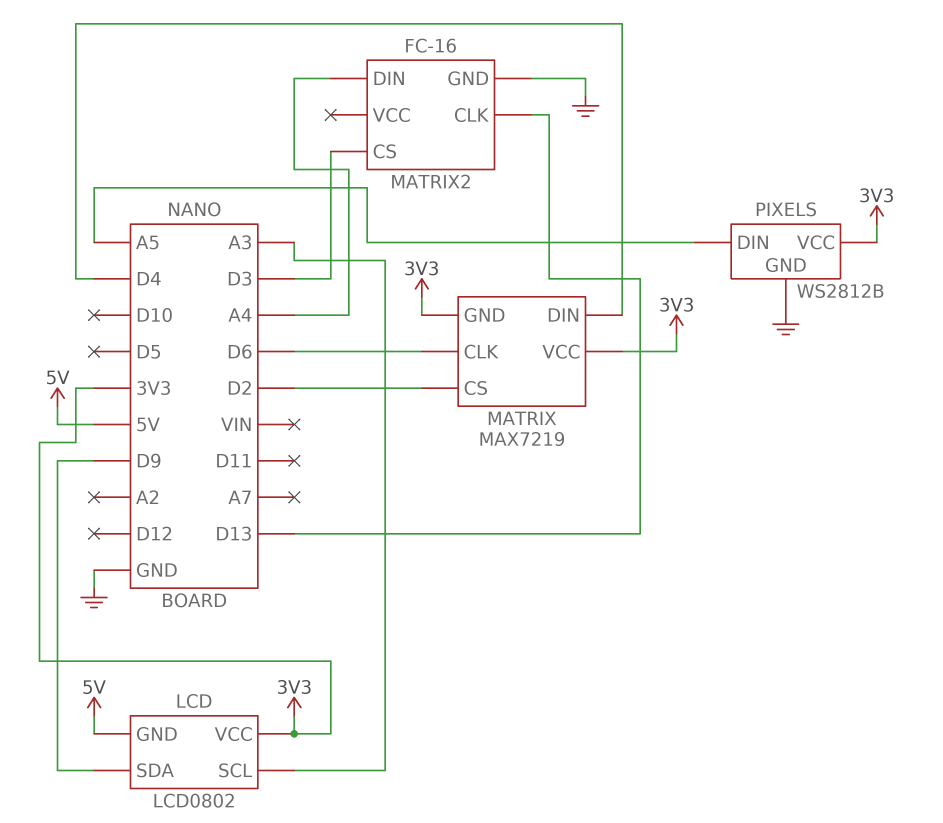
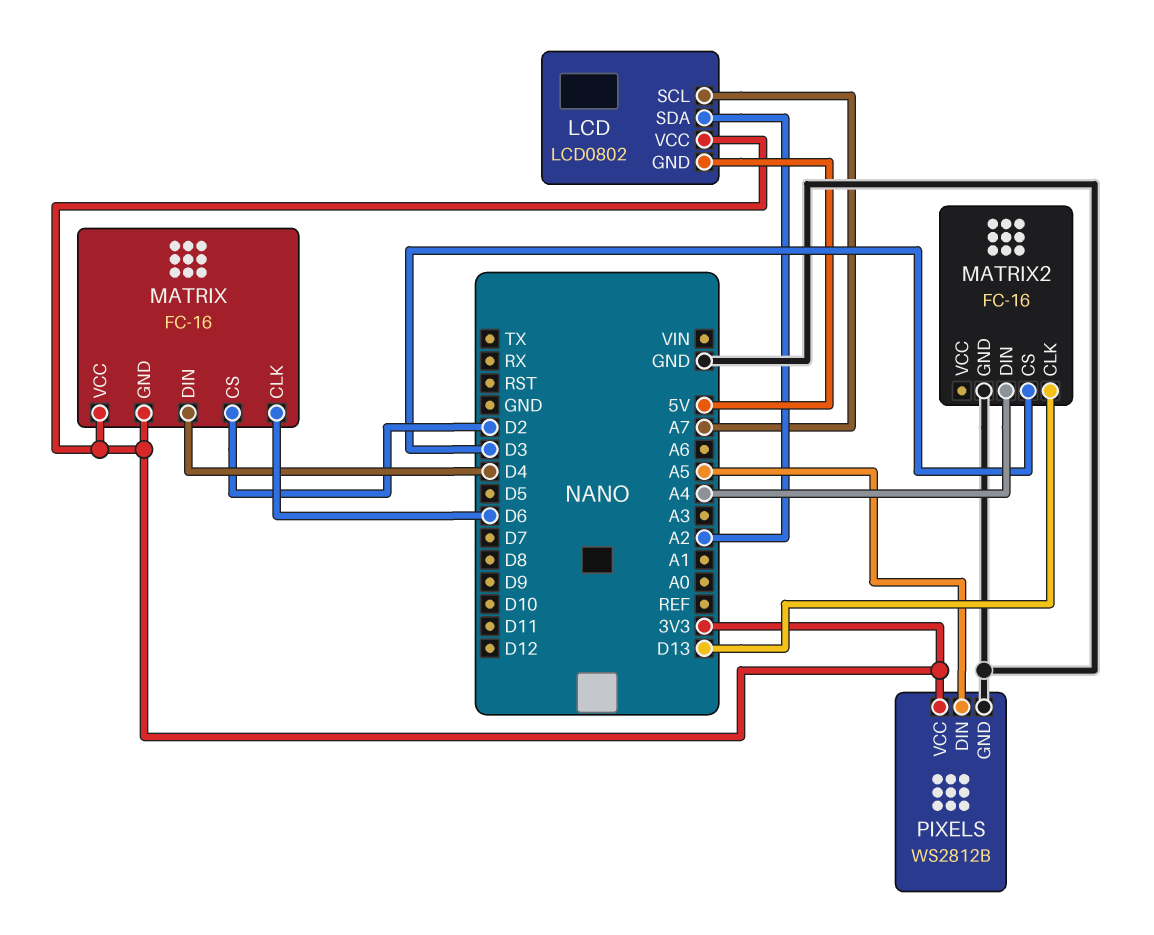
LCD pin SCL: A3 -> A7
LCD pin SDA: D9 -> A2
MATRIX: MAX7219 -> FC-16

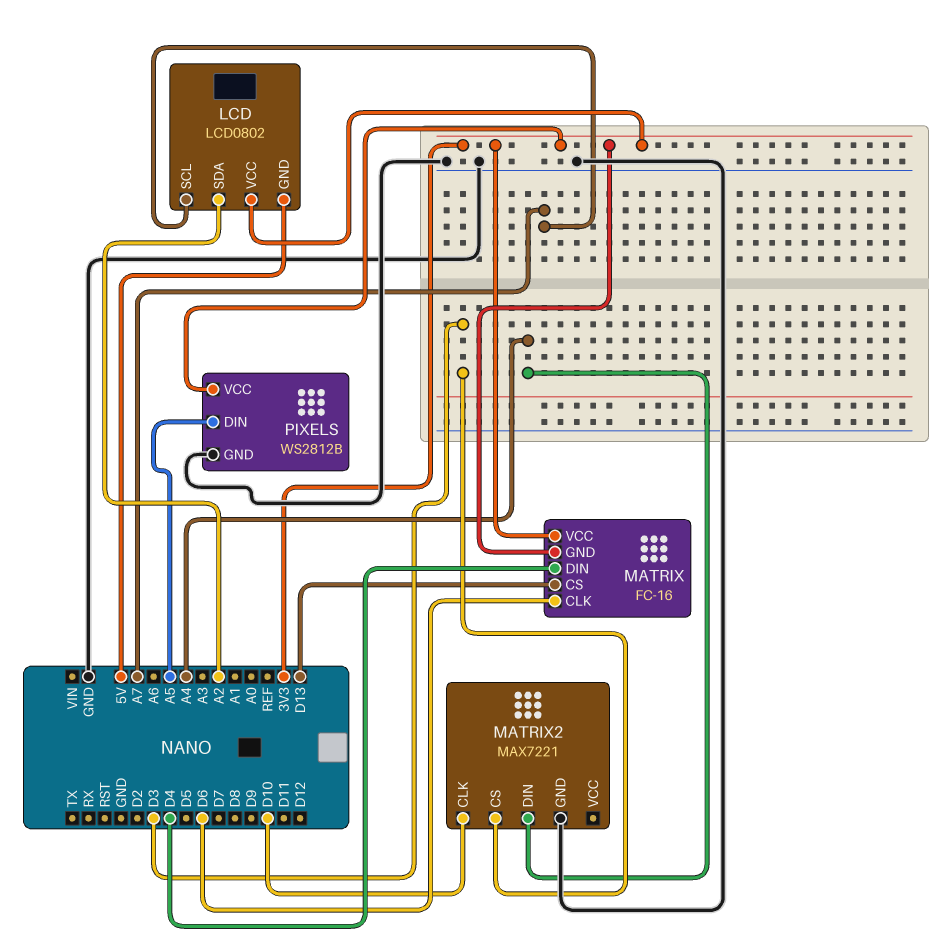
MATRIX pin CS: D2 -> D13
MATRIX2: FC-16 -> MAX7221
MATRIX2 pin CLK: D13 -> D10

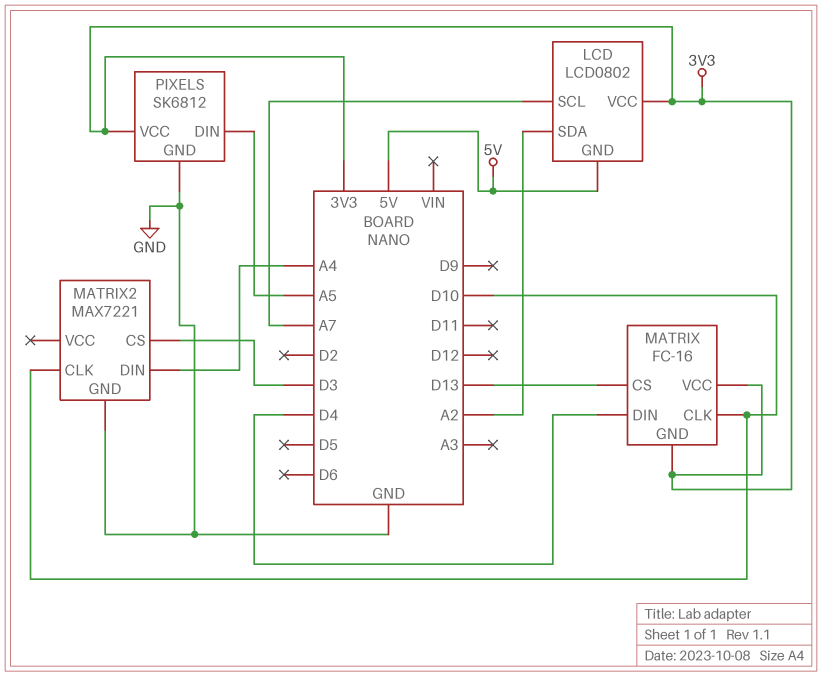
MATRIX pin CLK: D6 -> D10
PIXELS: WS2812B -> SK6812

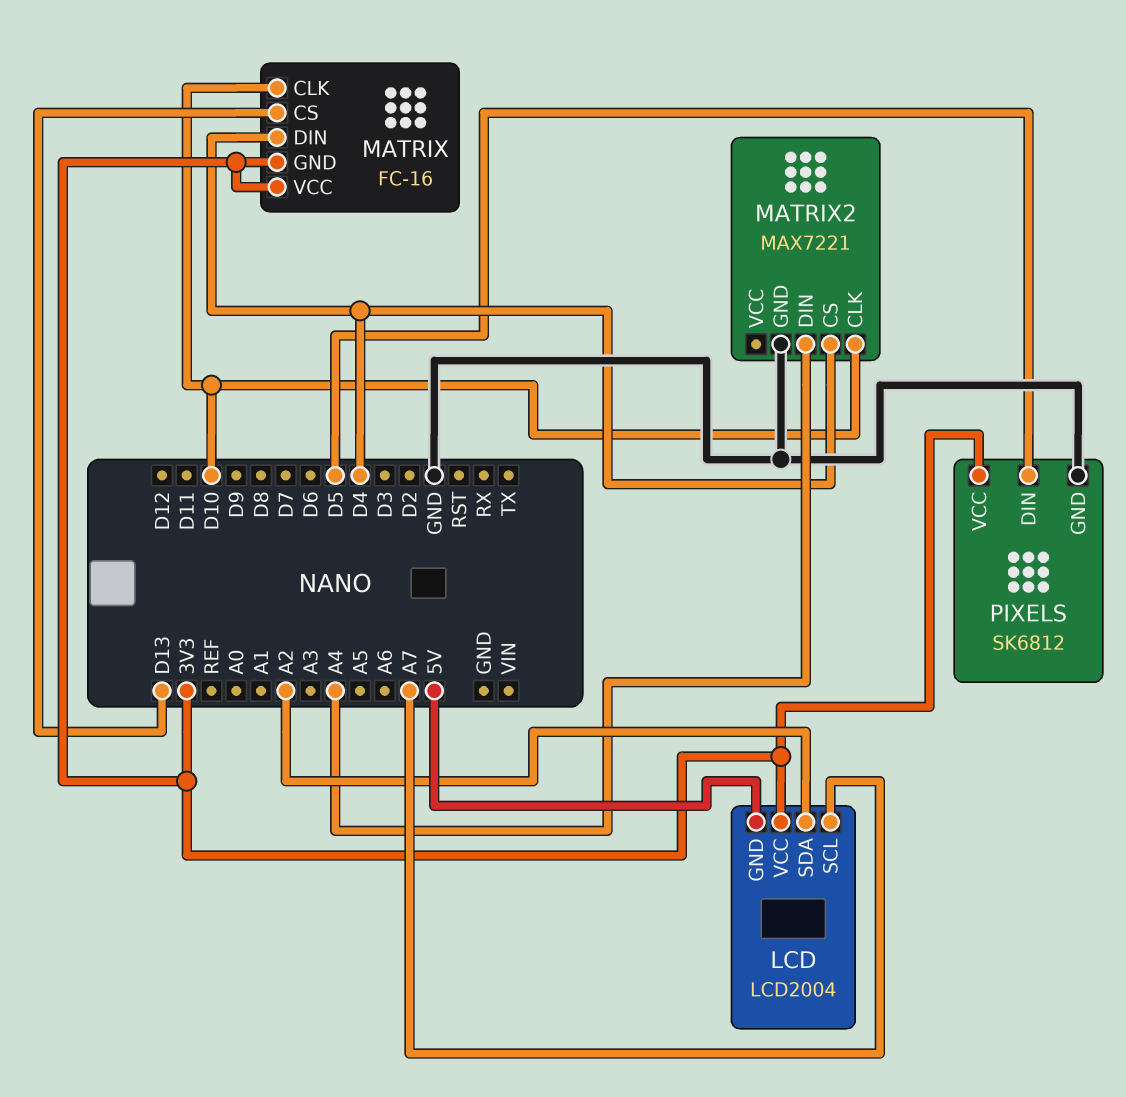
LCD: LCD0802 -> LCD2004
MATRIX2 pin CS: D3 -> D4
PIXELS pin DIN: A5 -> D5

